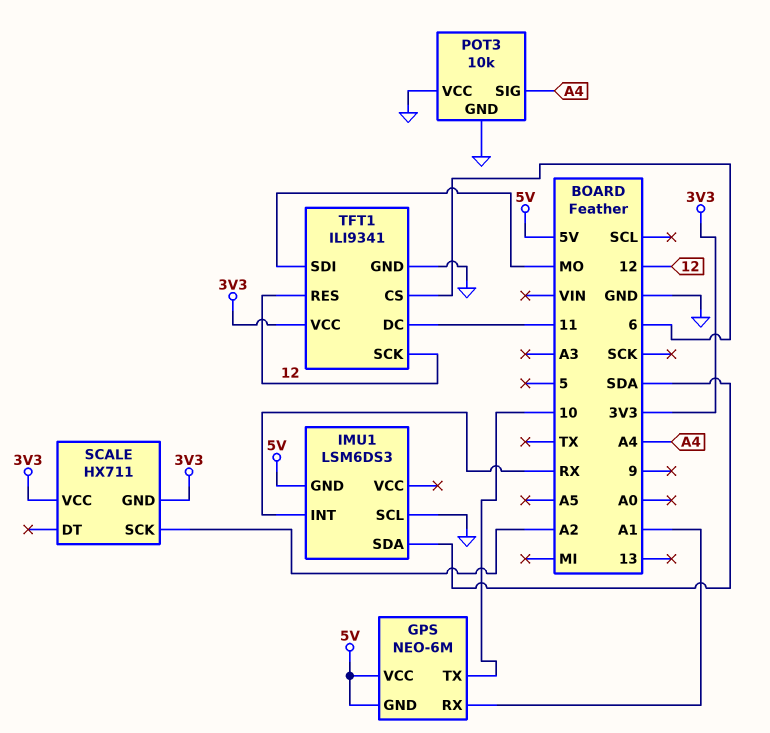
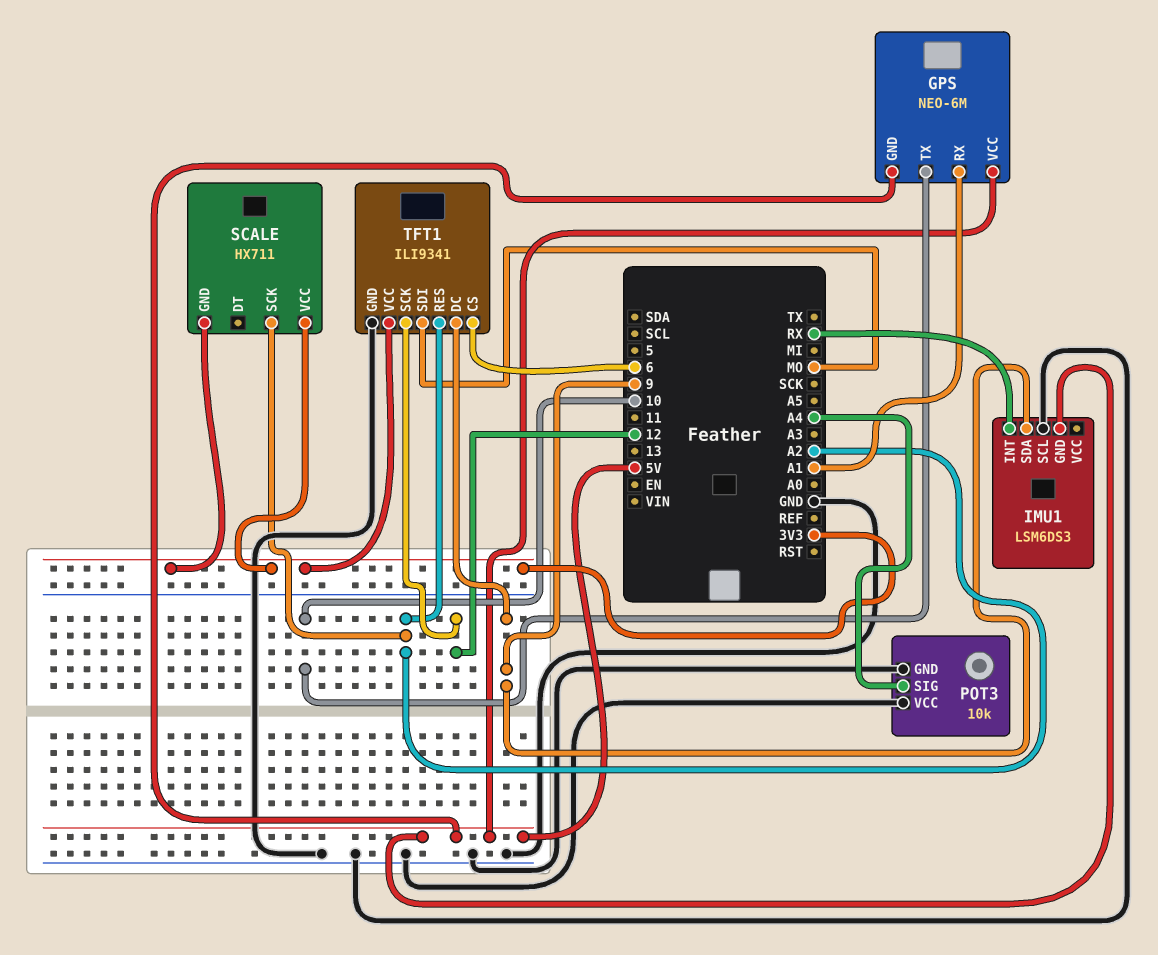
IMU1 pin SDA: SDA -> 9
TFT1 pin DC: 11 -> 9
TFT1 pin RES: 12 -> A2

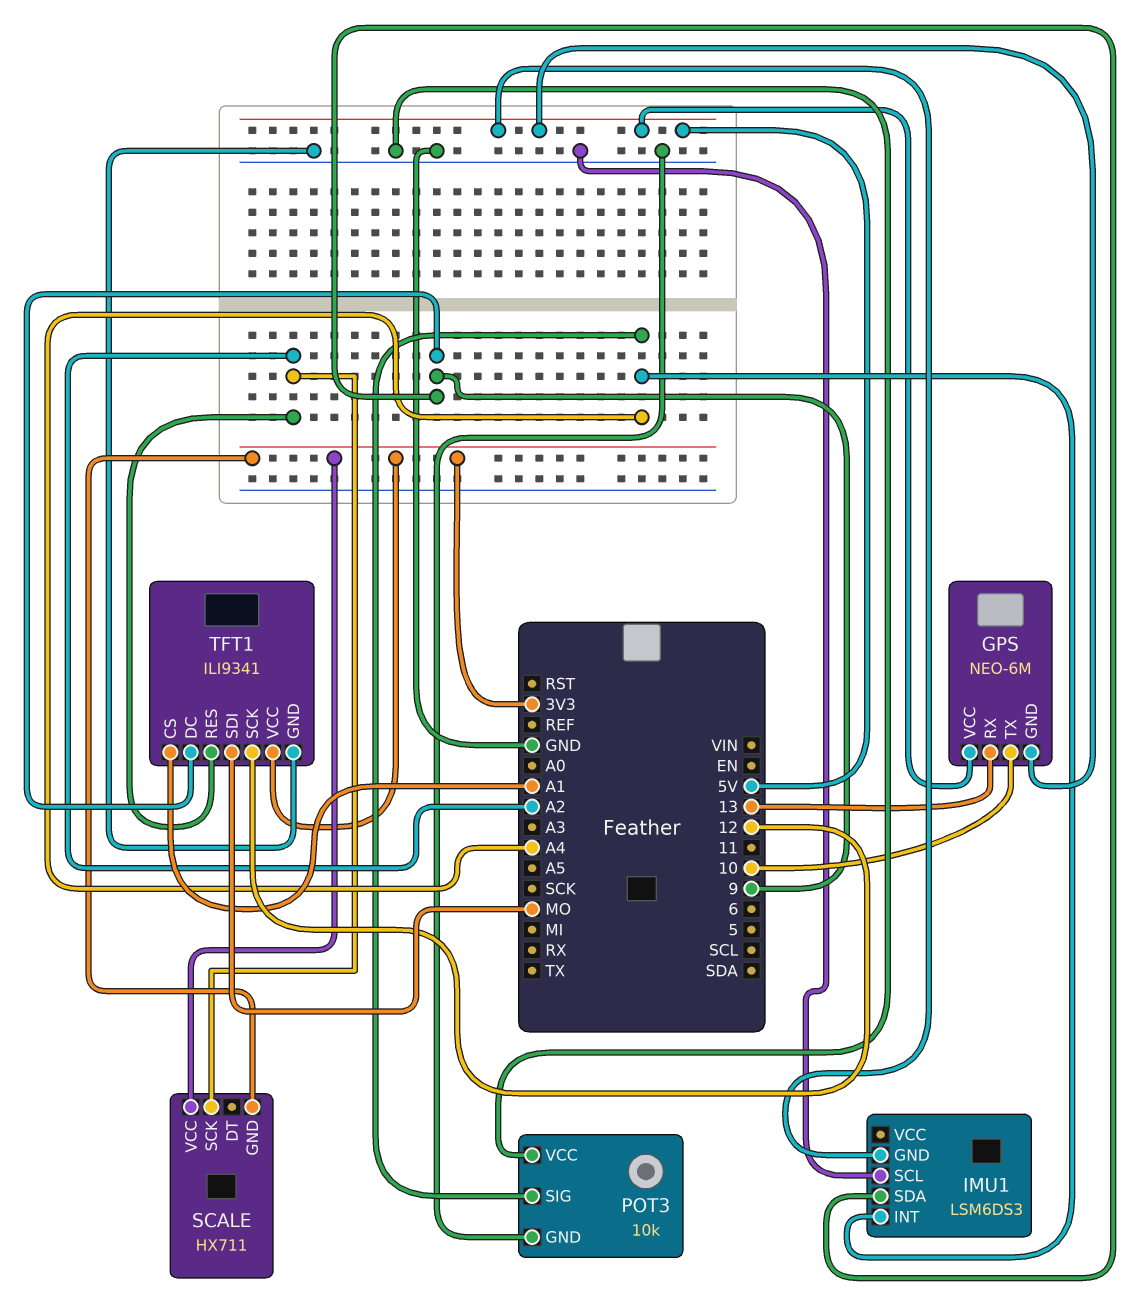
GPS pin RX: A1 -> 13
IMU1 pin INT: RX -> A4
TFT1 pin CS: 6 -> A1

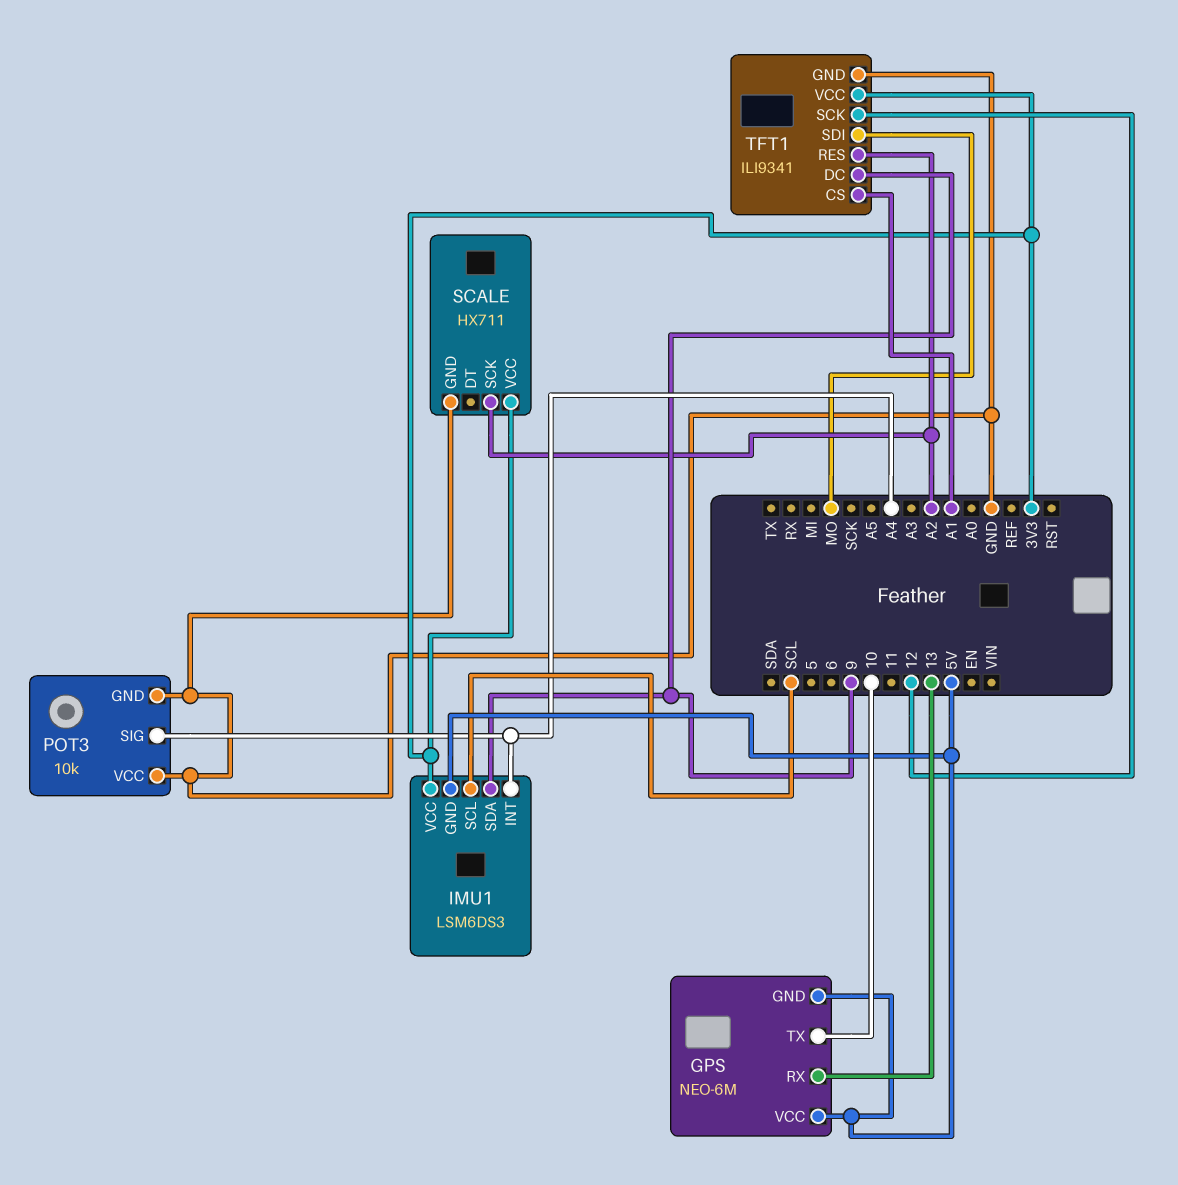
IMU1 pin SCL: GND -> SCL
IMU1 pin VCC: none -> 3V3
SCALE pin GND: 3V3 -> GND

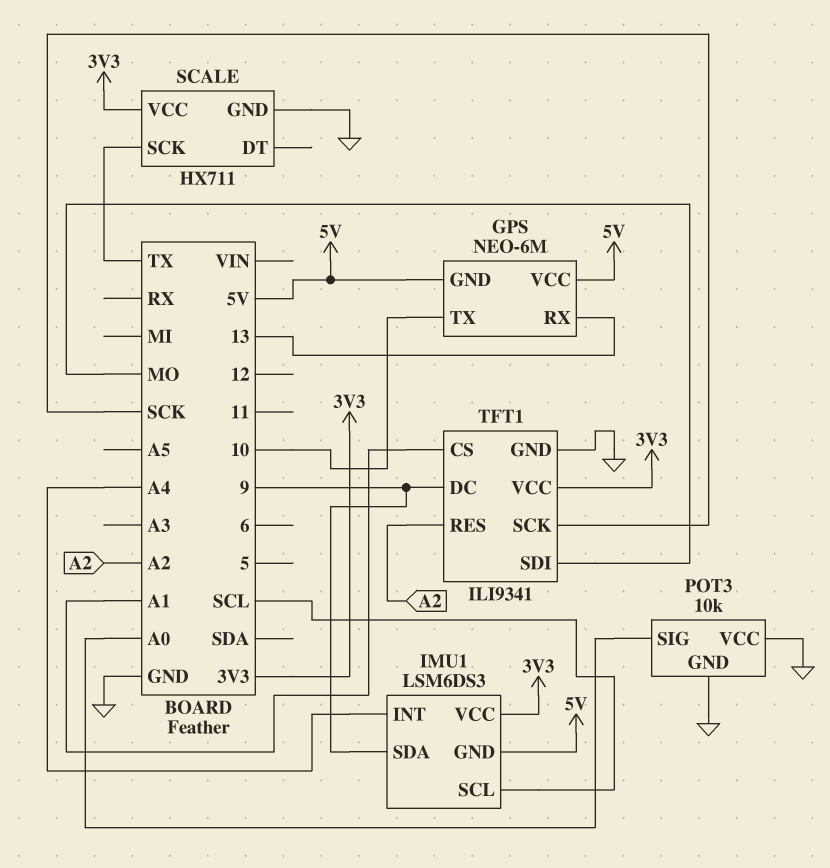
POT3 pin SIG: A4 -> A0
SCALE pin SCK: A2 -> TX
TFT1 pin SCK: 12 -> SCK

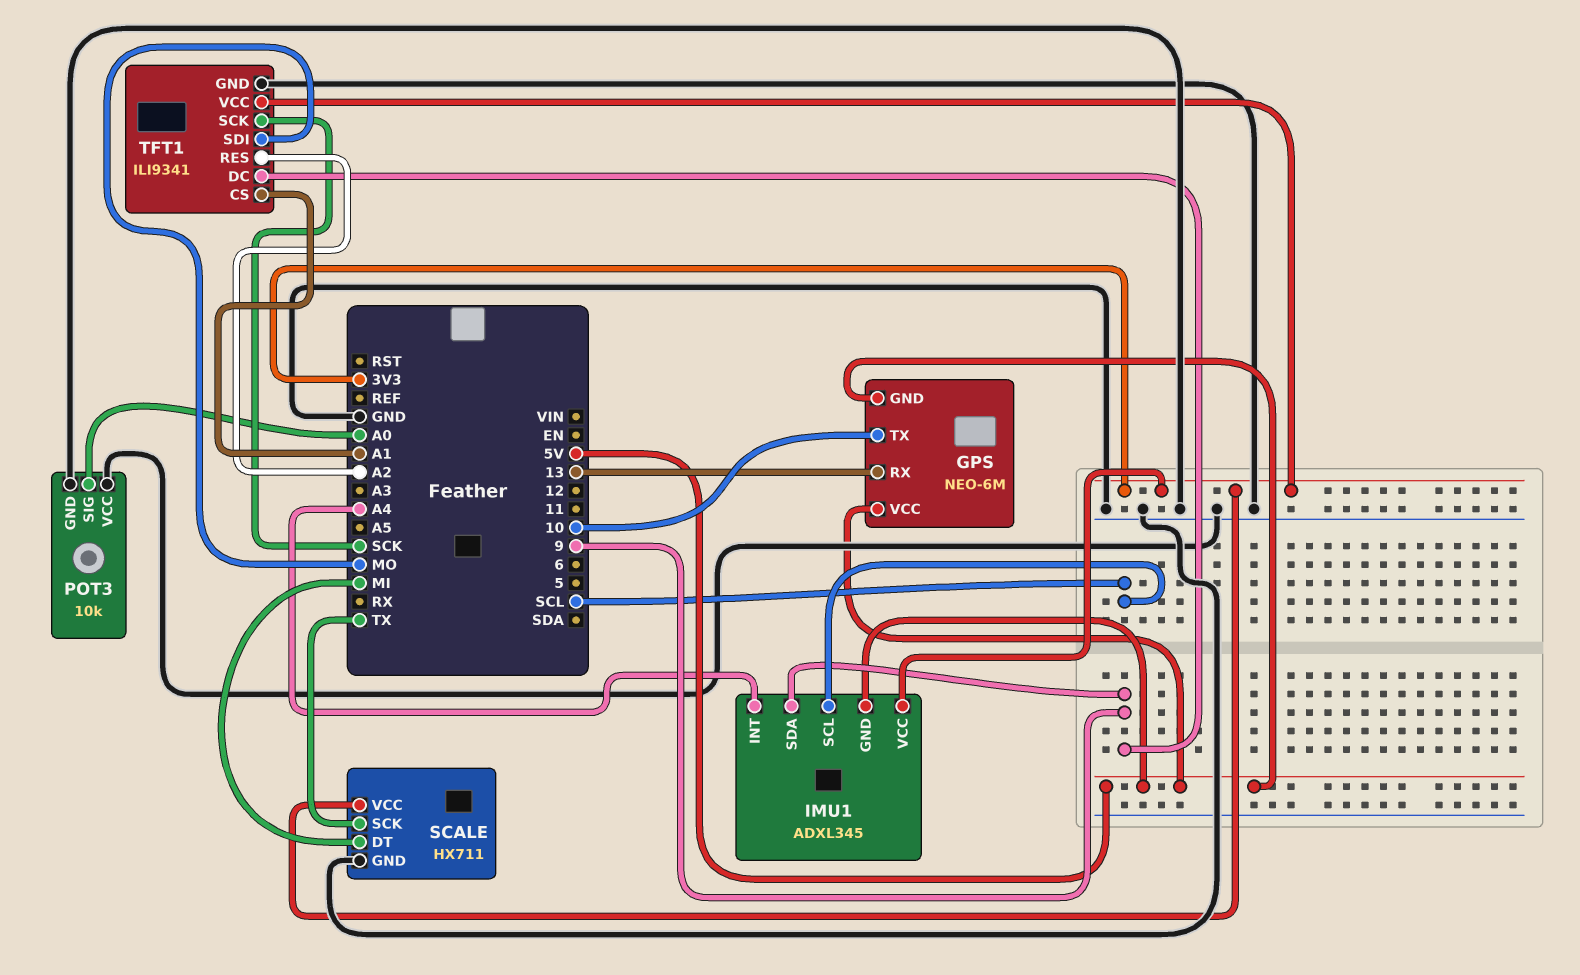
IMU1: LSM6DS3 -> ADXL345
SCALE pin DT: none -> MI

